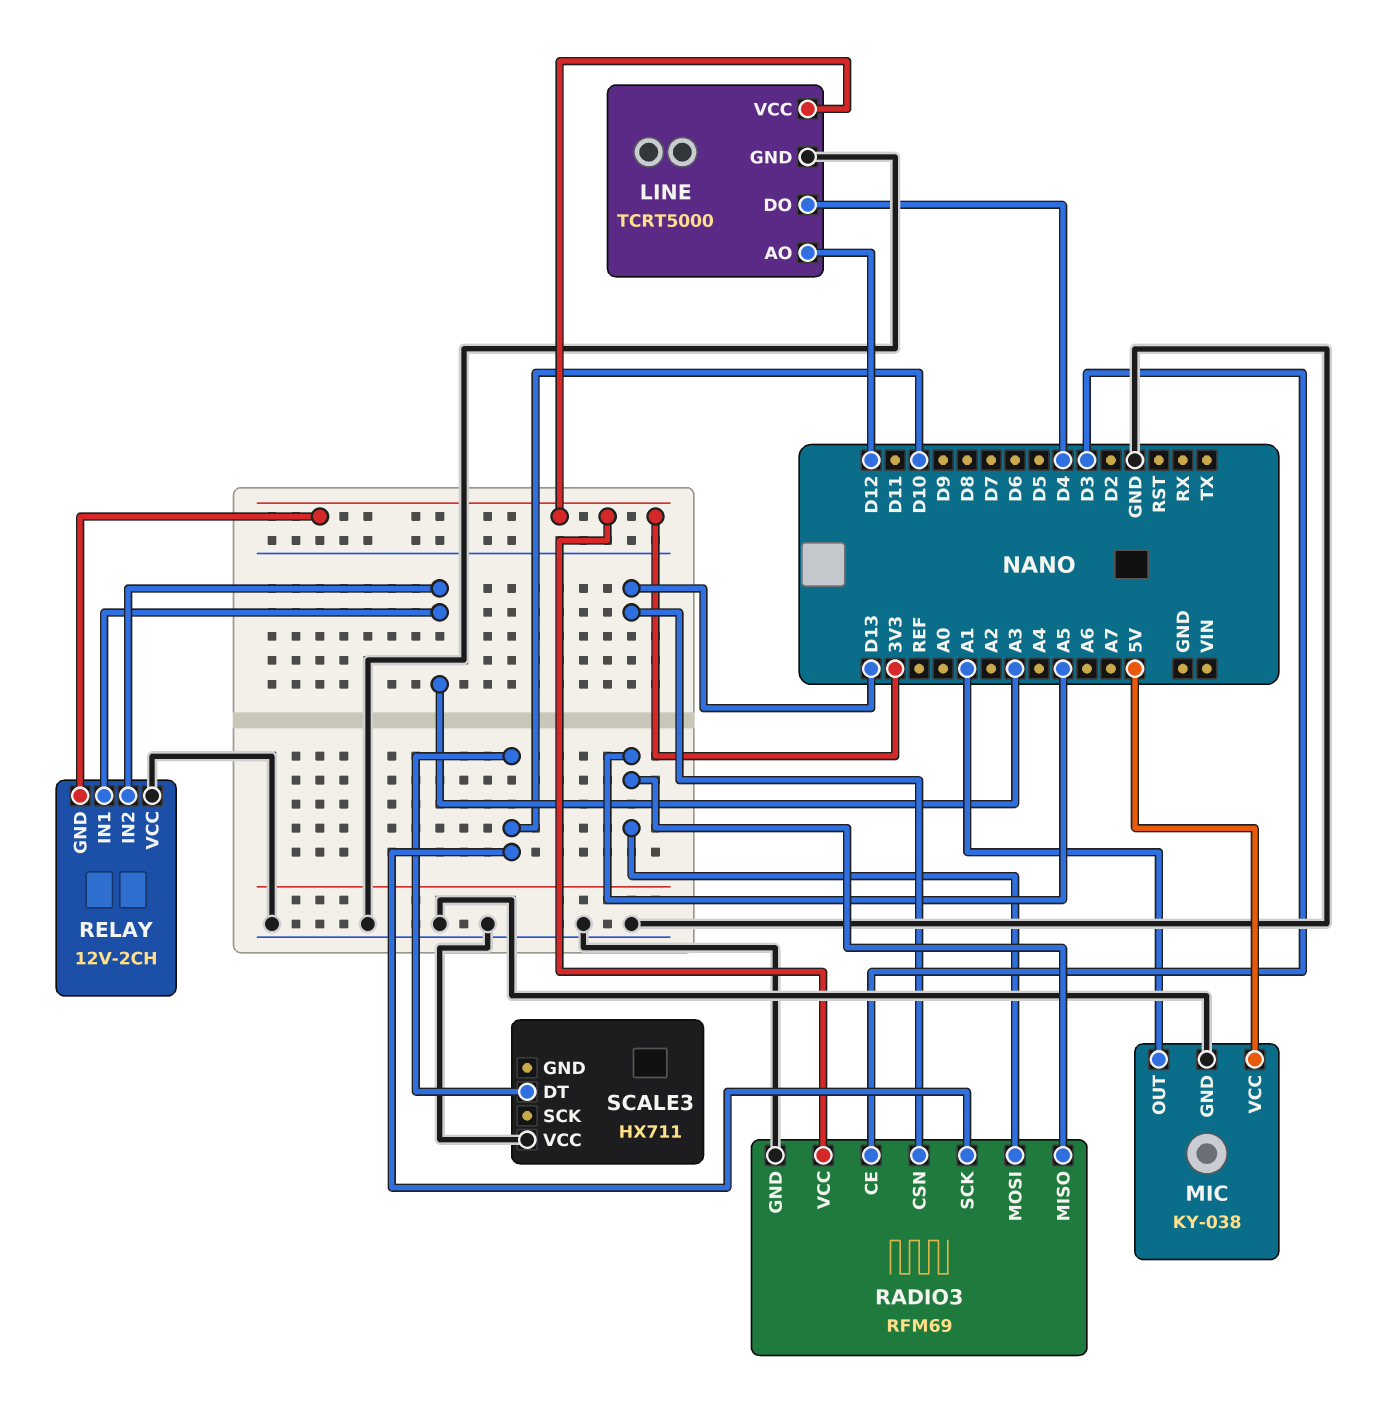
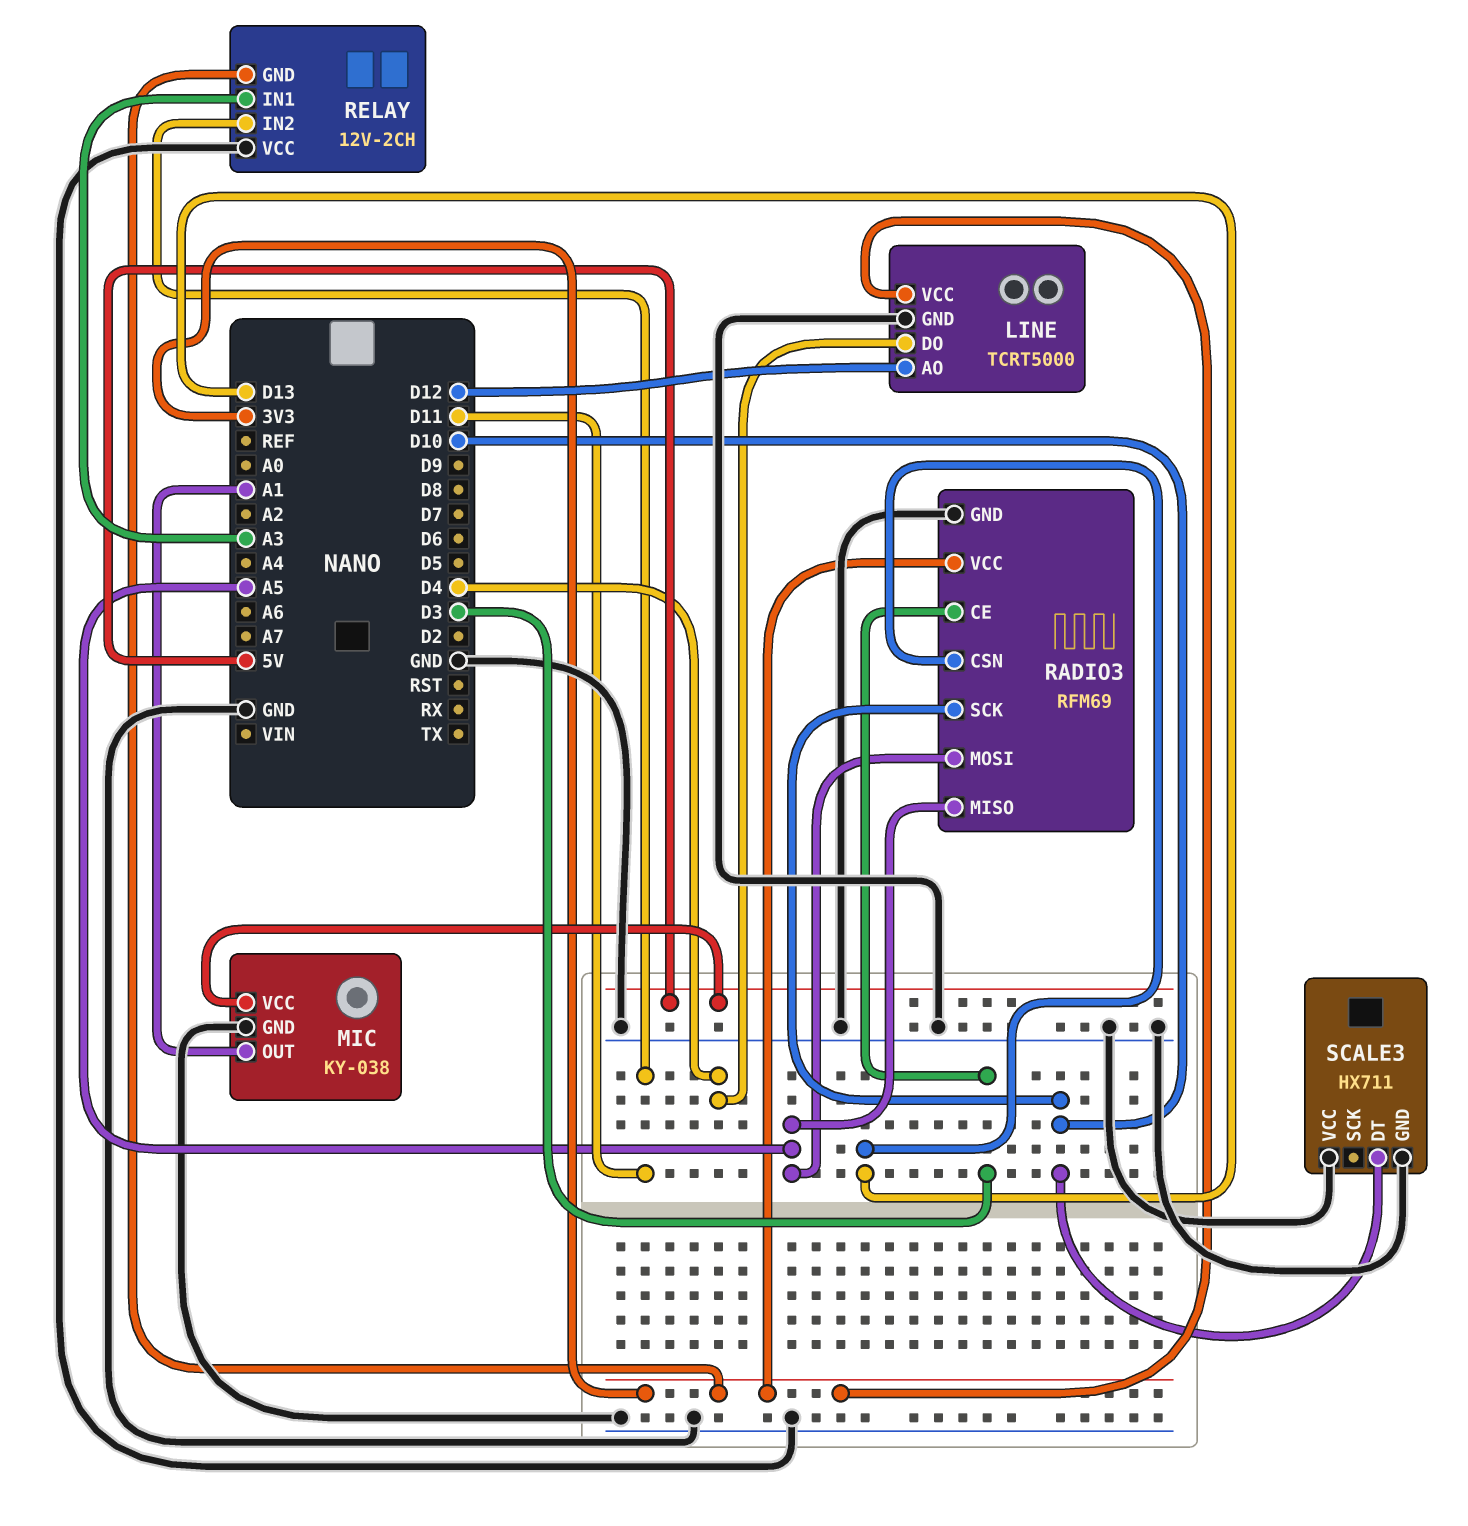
RELAY pin IN2: A3 -> D11
SCALE3 pin GND: none -> GND

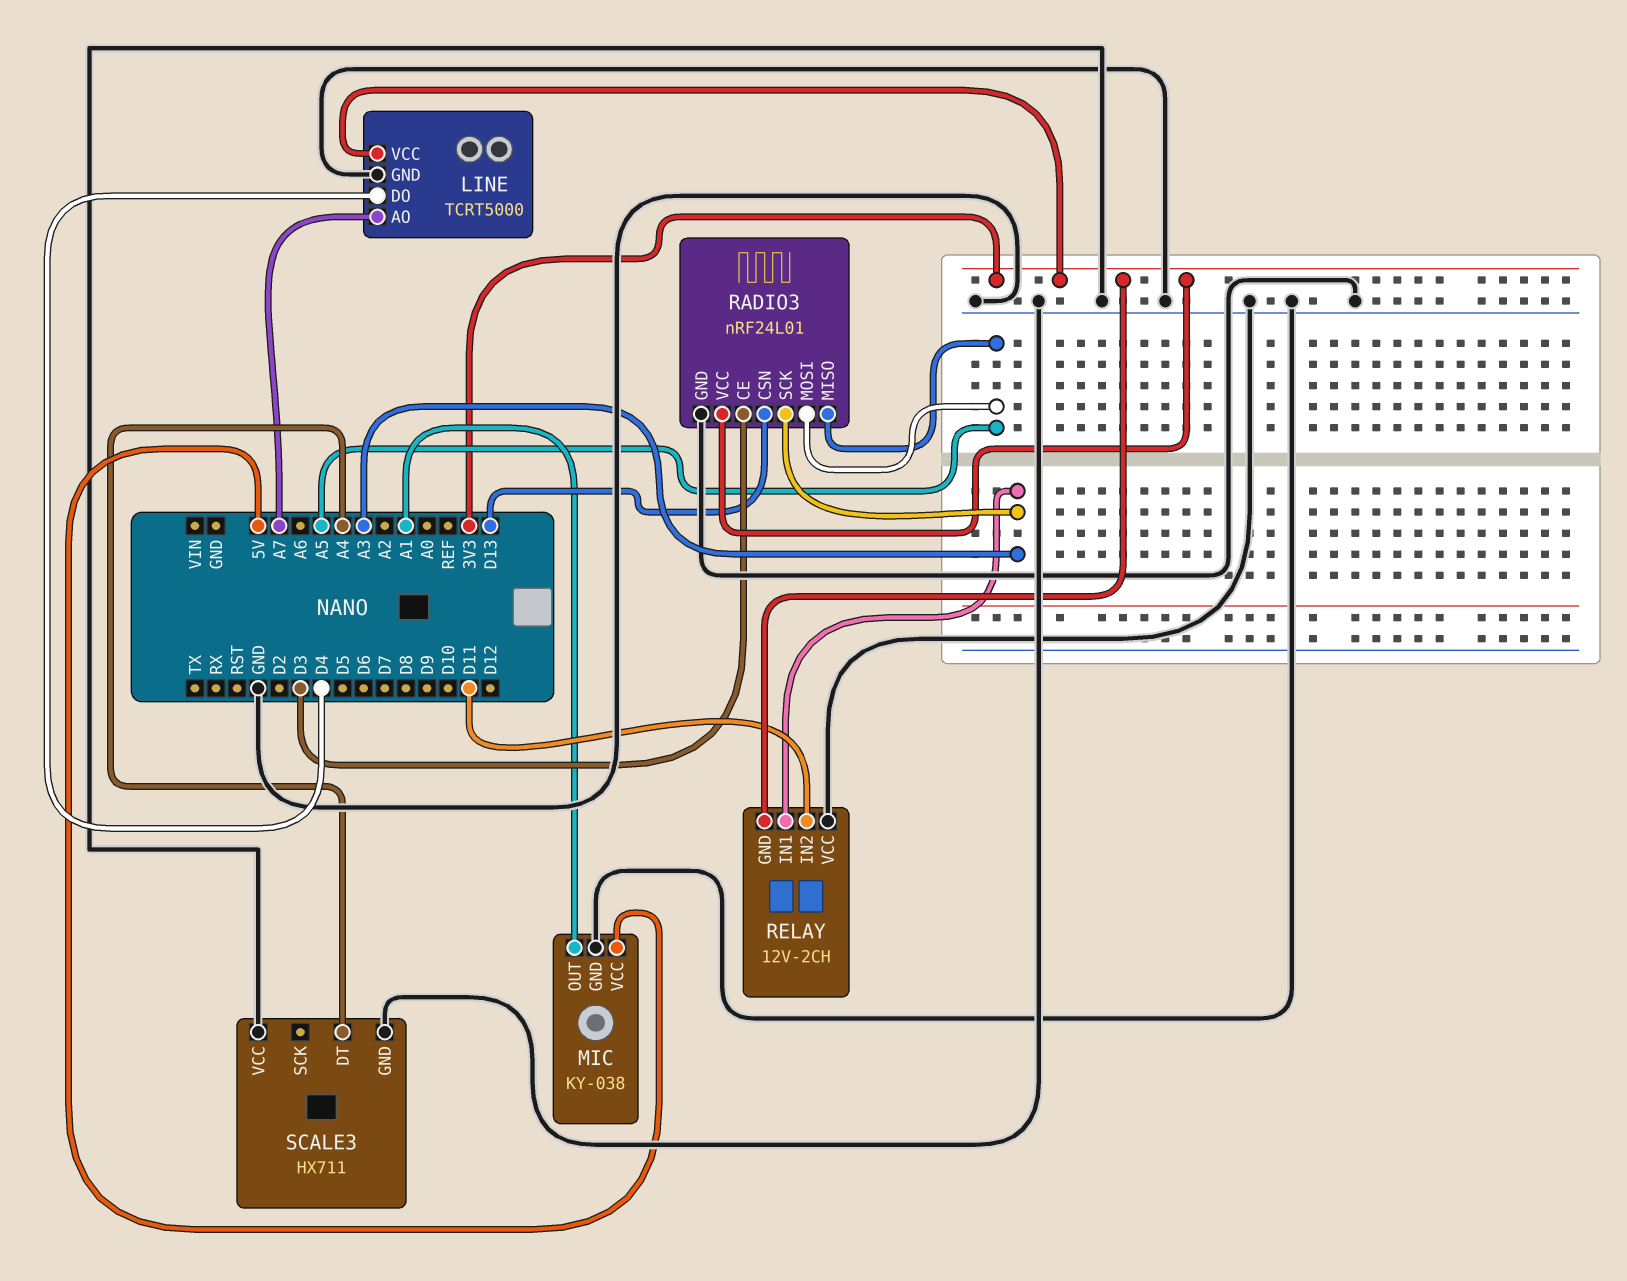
LINE pin AO: D12 -> A7
RADIO3: RFM69 -> nRF24L01
RADIO3 pin SCK: D10 -> A3
SCALE3 pin DT: D10 -> A4

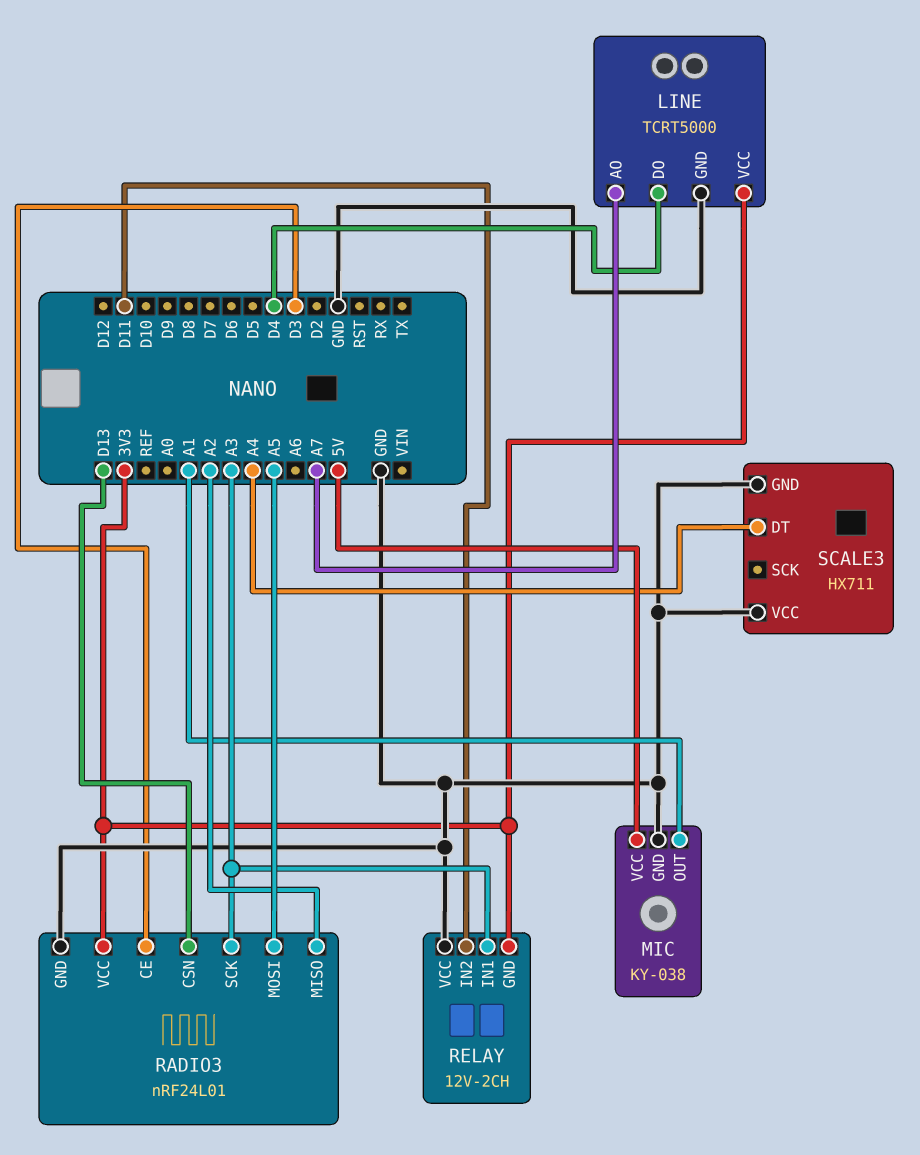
RADIO3 pin MISO: A5 -> A2

